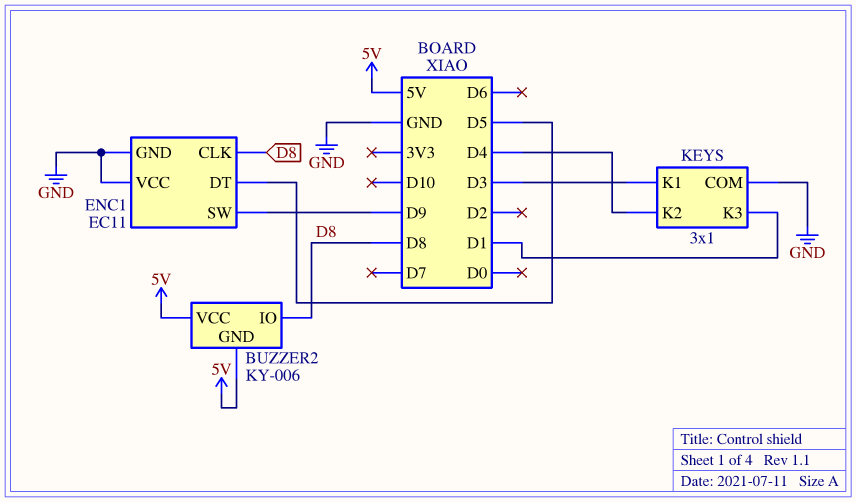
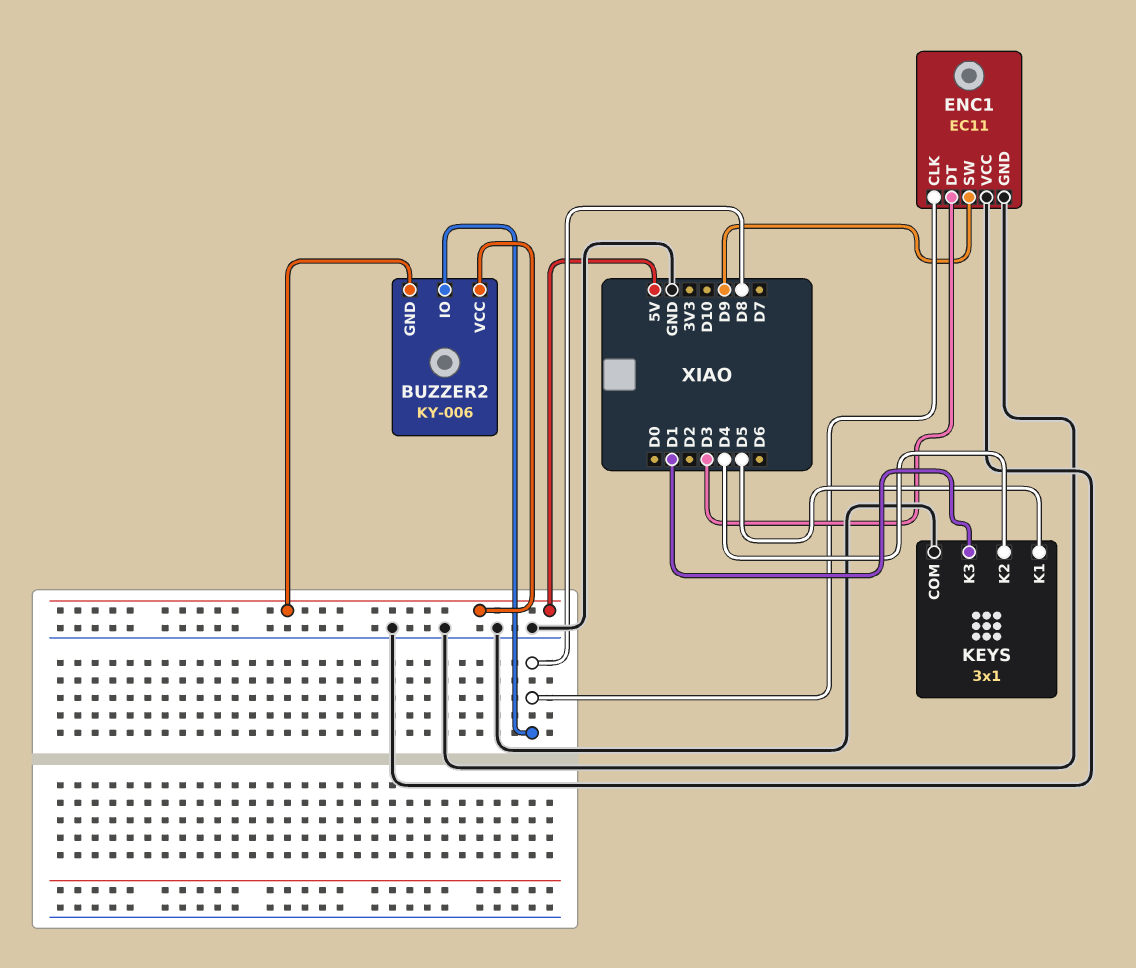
ENC1 pin DT: D5 -> D3
KEYS pin K1: D3 -> D5

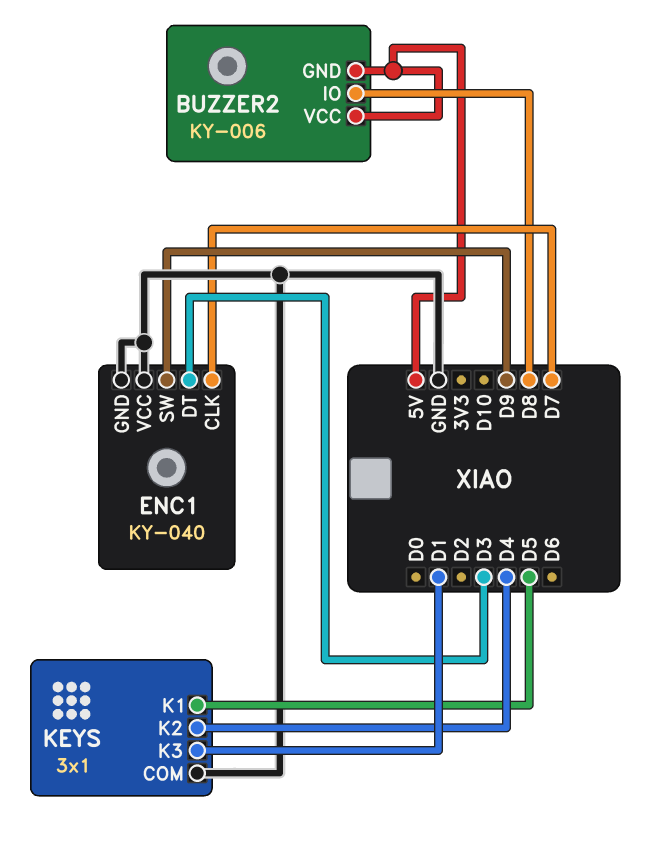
ENC1: EC11 -> KY-040
ENC1 pin CLK: D8 -> D7

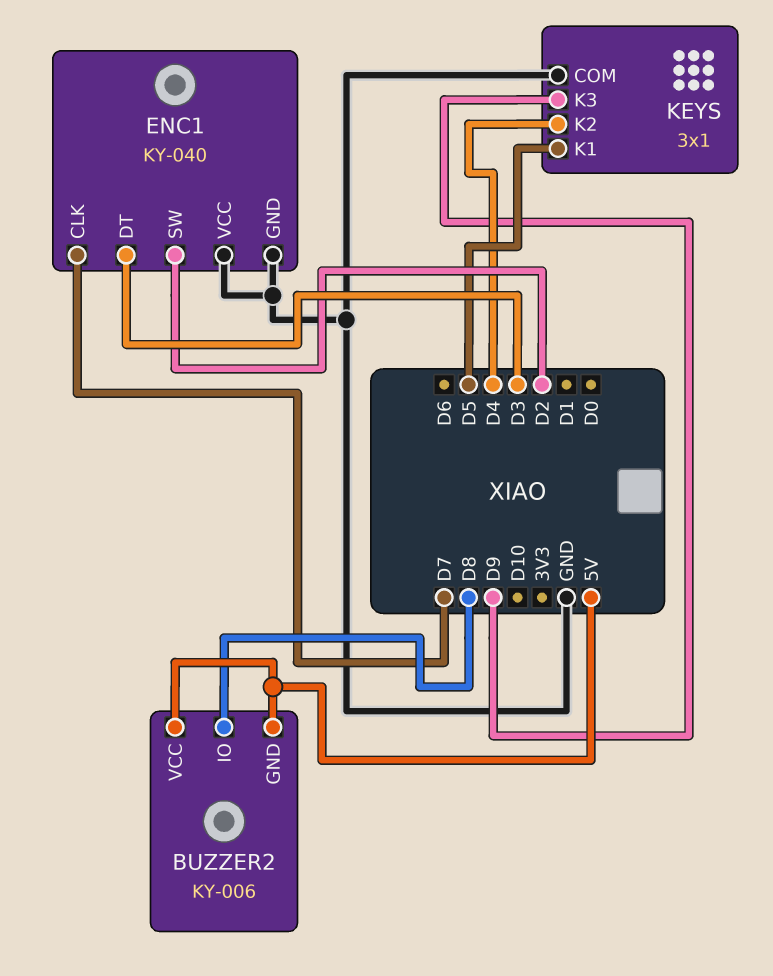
ENC1 pin SW: D9 -> D2
KEYS pin K3: D1 -> D9

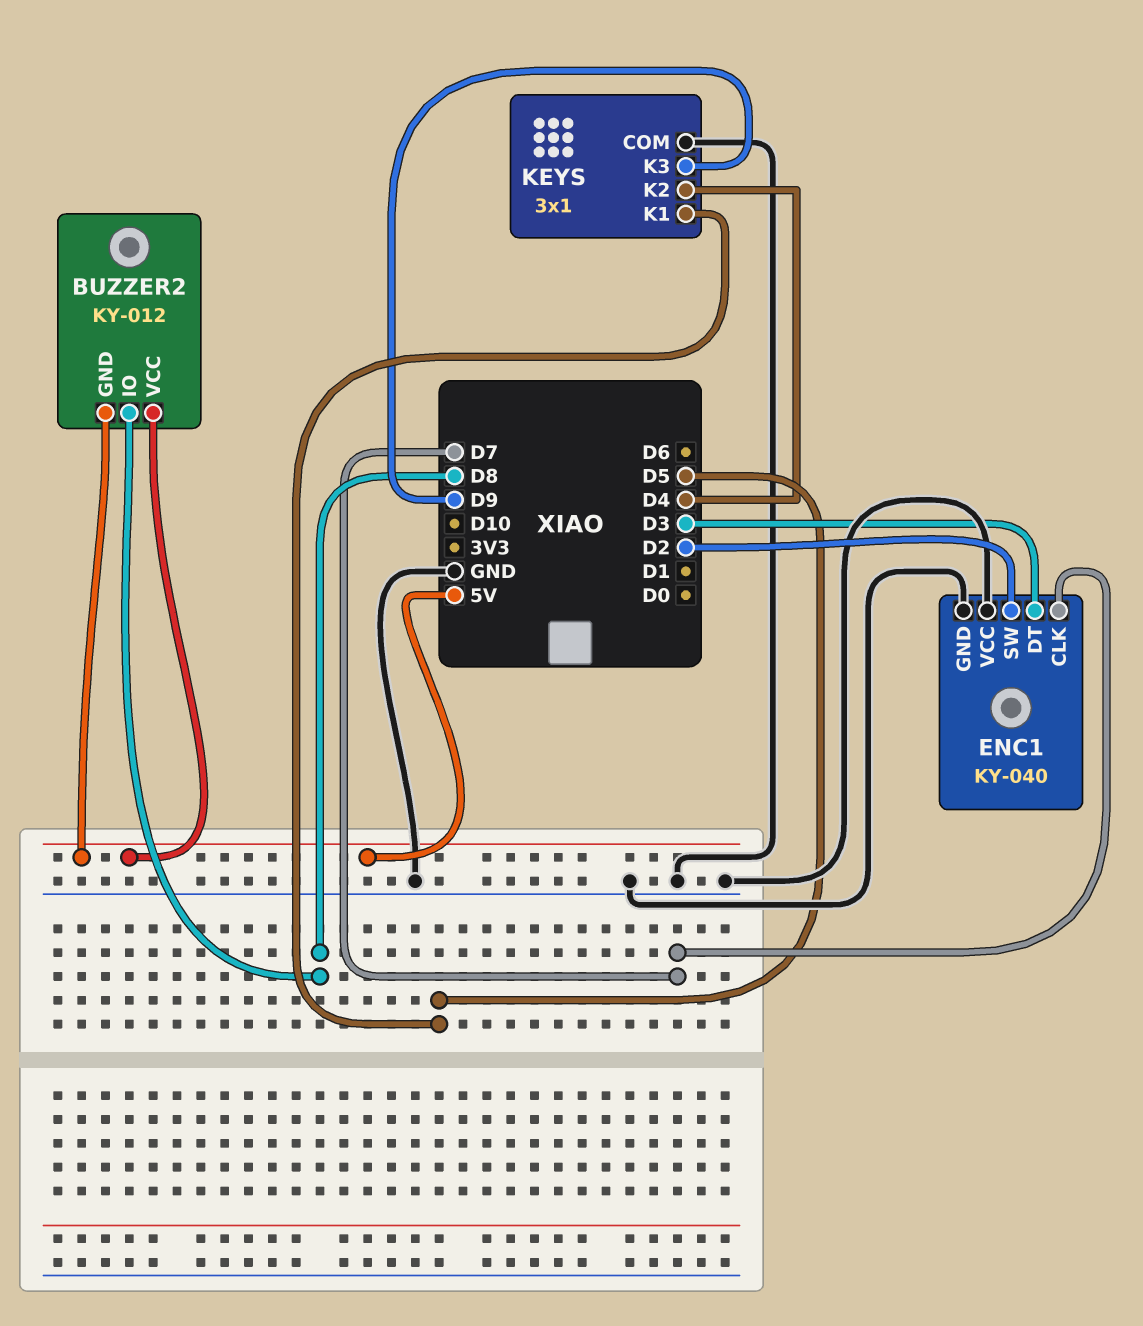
BUZZER2: KY-006 -> KY-012

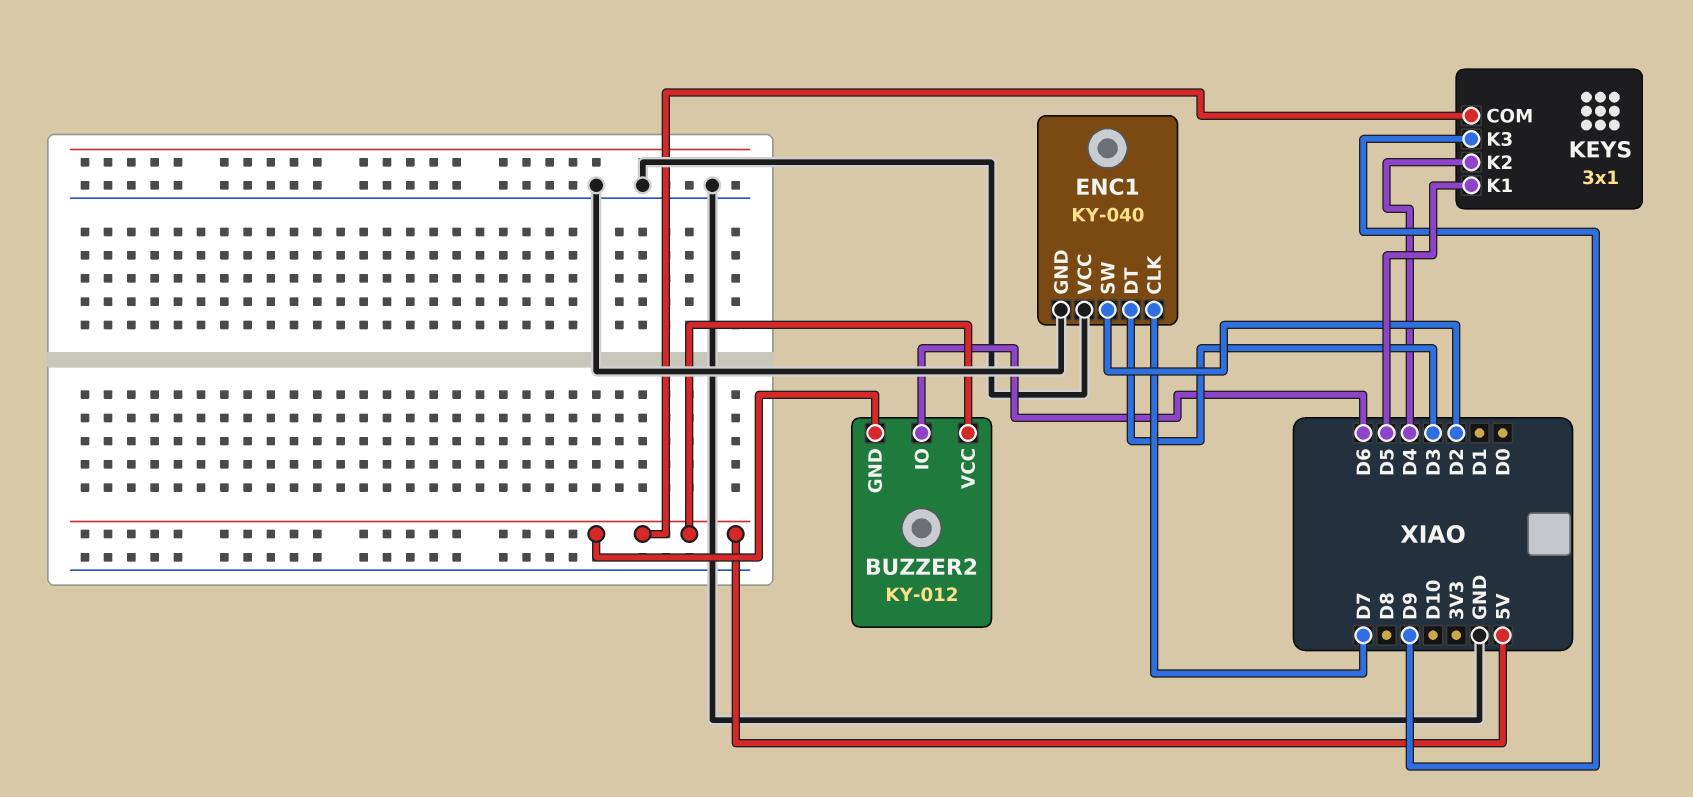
BUZZER2 pin IO: D8 -> D6
KEYS pin COM: GND -> 5V

